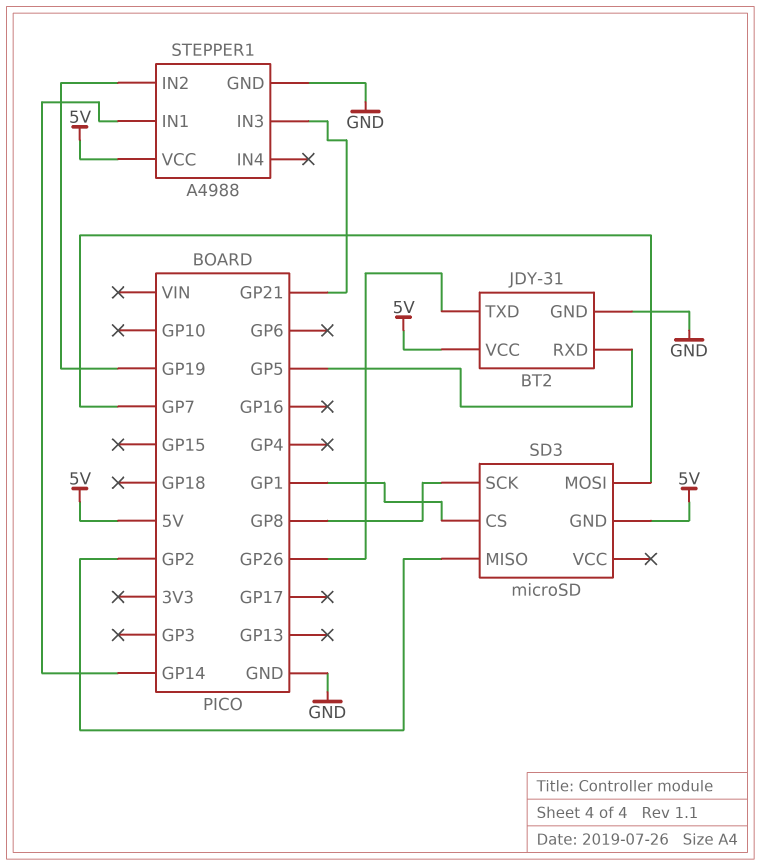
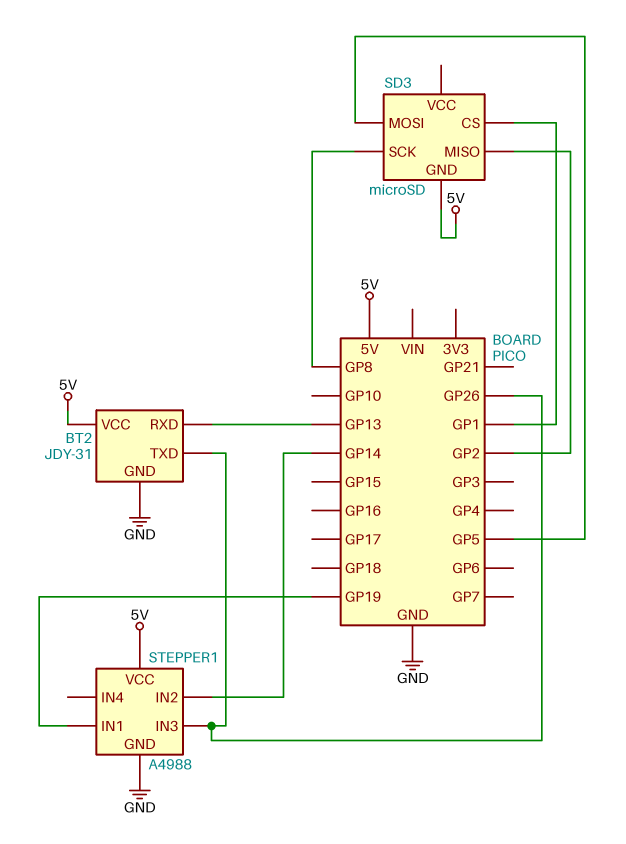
BT2 pin RXD: GP5 -> GP13
SD3 pin MOSI: GP7 -> GP5
STEPPER1 pin IN1: GP14 -> GP19
STEPPER1 pin IN2: GP19 -> GP14
STEPPER1 pin IN3: GP21 -> GP26

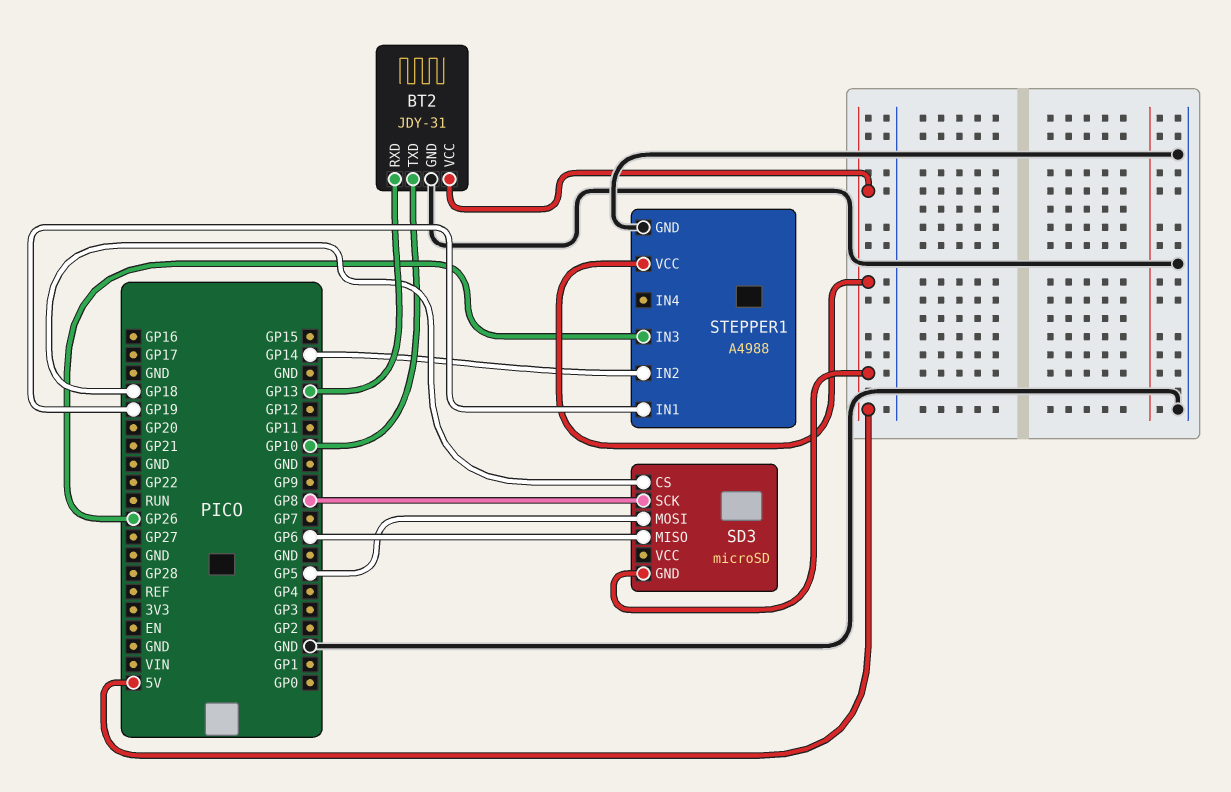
BT2 pin TXD: GP26 -> GP10
SD3 pin CS: GP1 -> GP18
SD3 pin MISO: GP2 -> GP6

